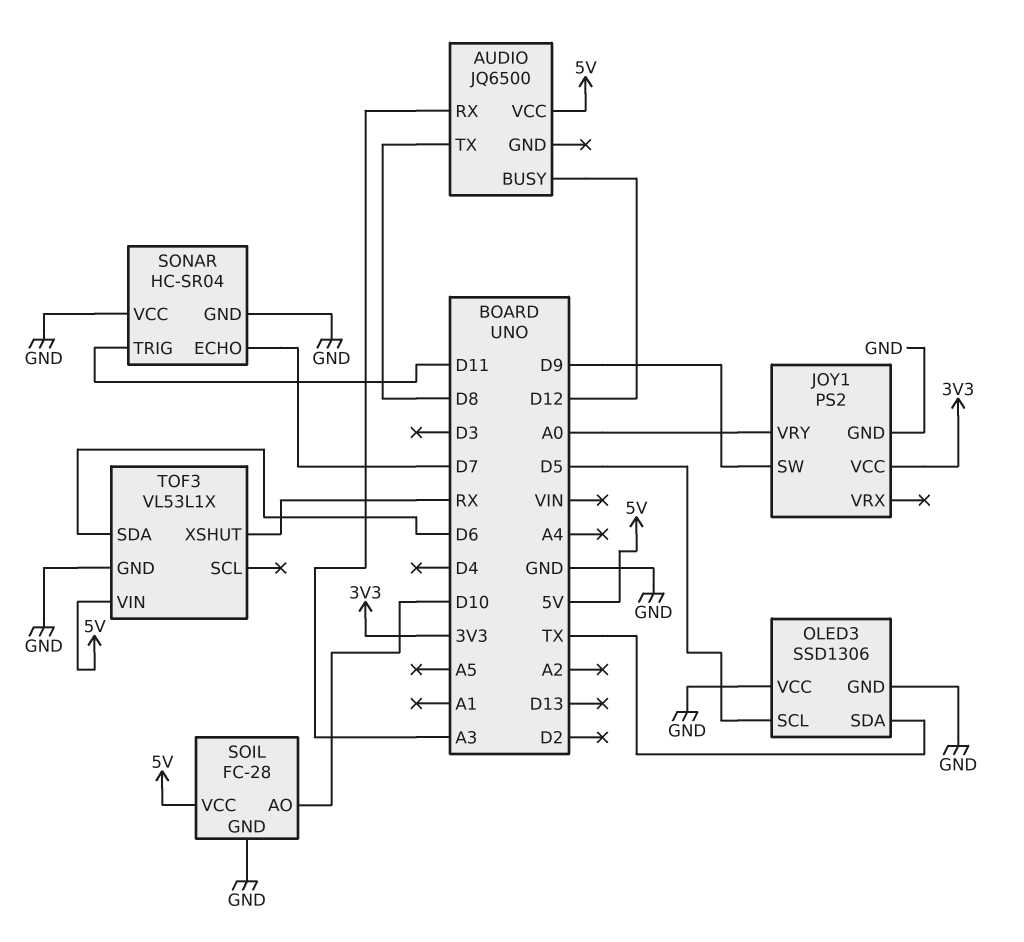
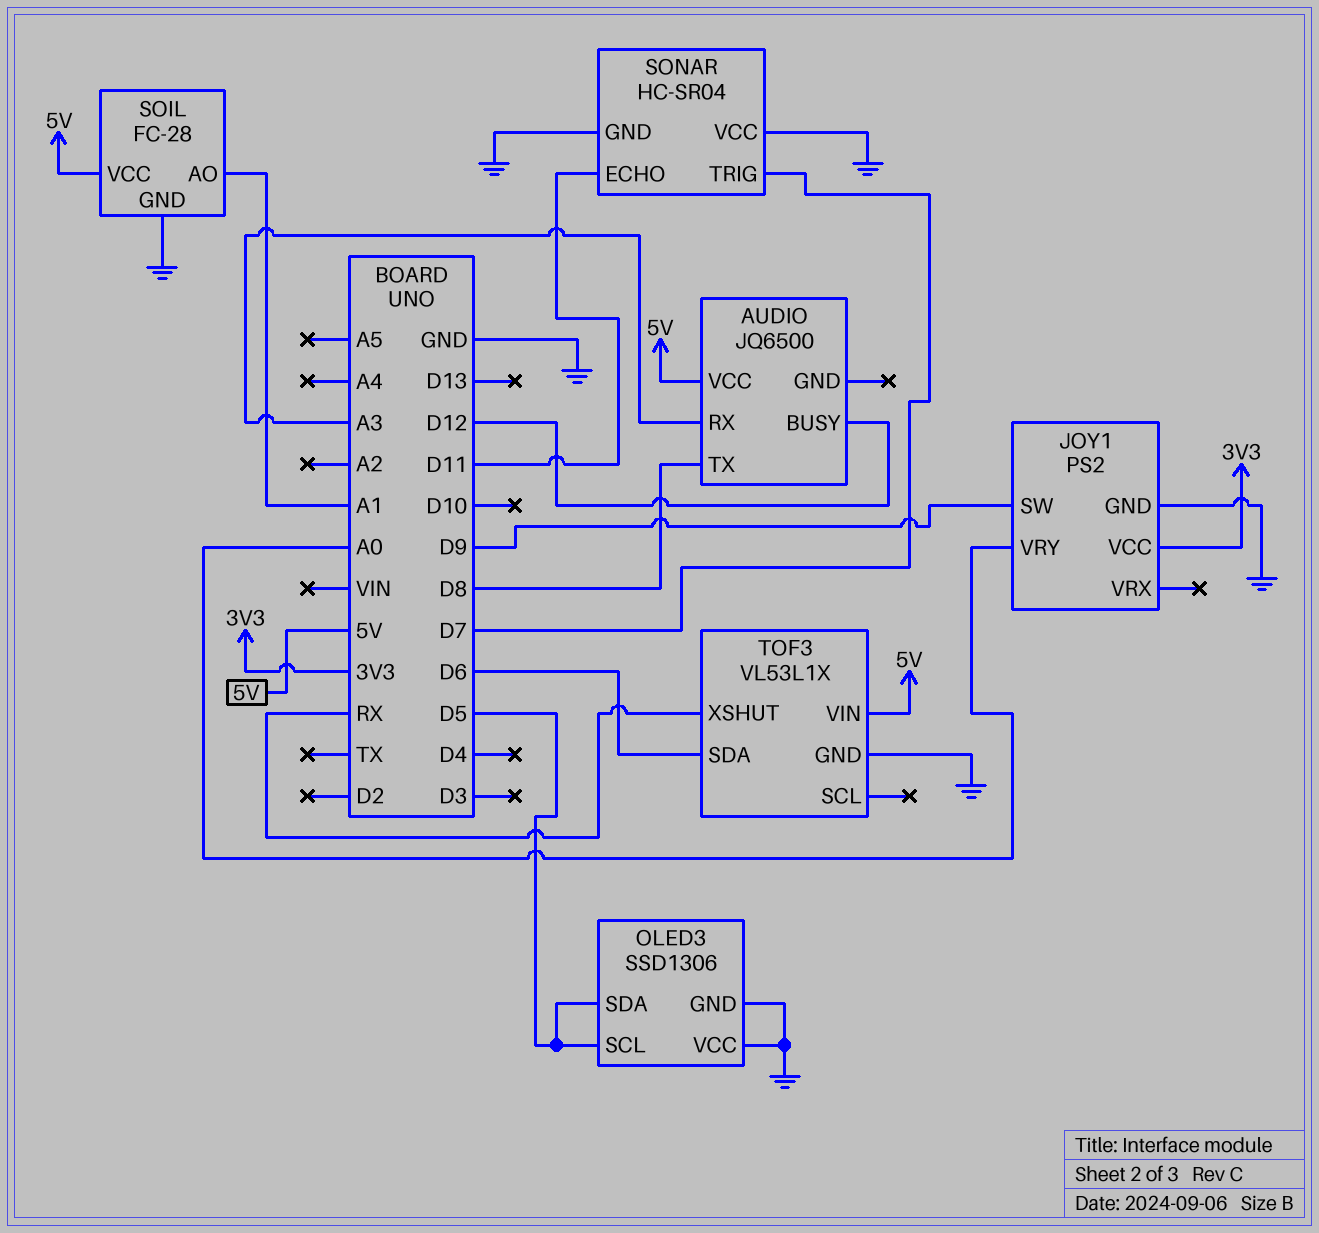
OLED3 pin SDA: TX -> D5
SOIL pin AO: D10 -> A1
SONAR pin ECHO: D7 -> D11
SONAR pin TRIG: D11 -> D7

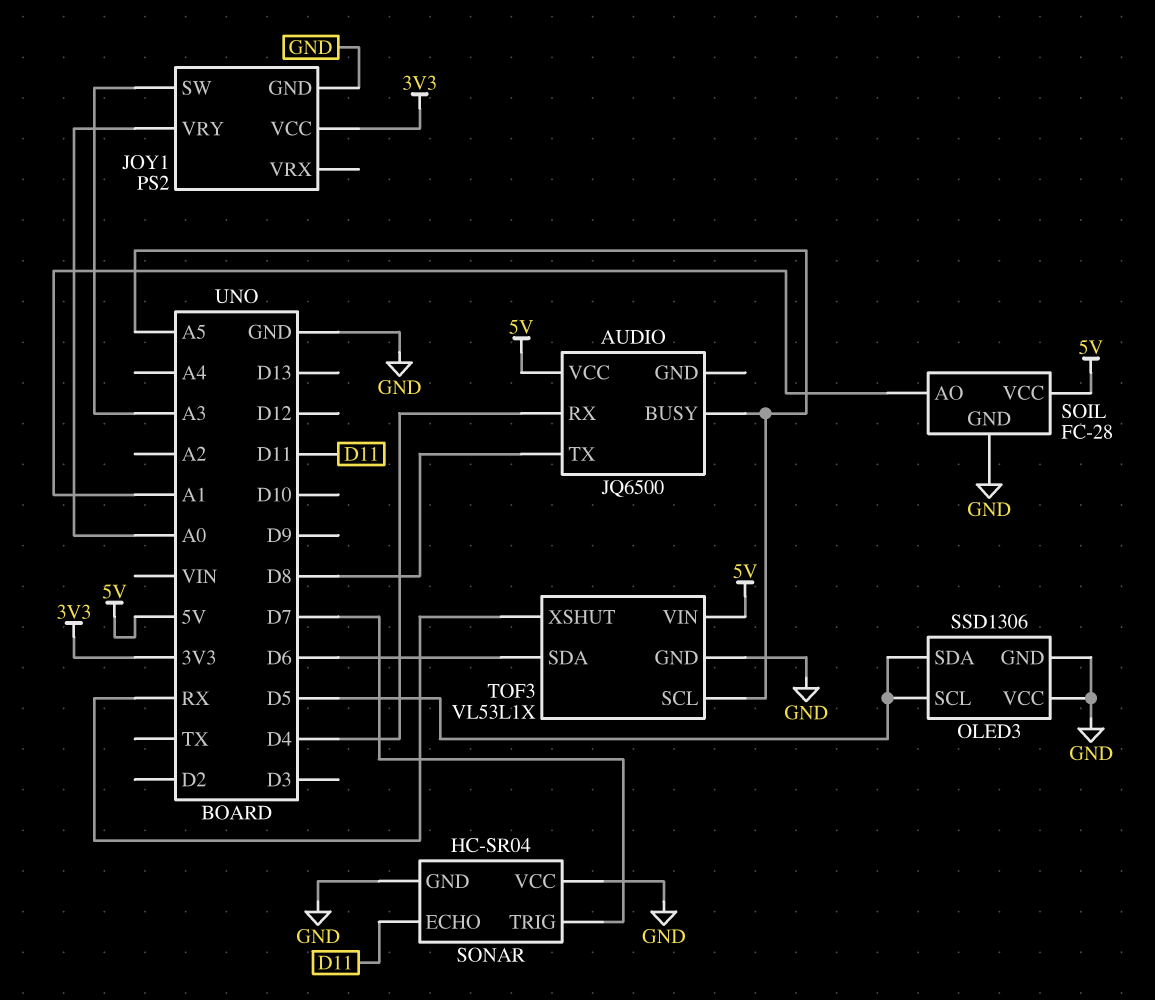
AUDIO pin BUSY: D12 -> A5
AUDIO pin RX: A3 -> D4
JOY1 pin SW: D9 -> A3
TOF3 pin SCL: none -> A5

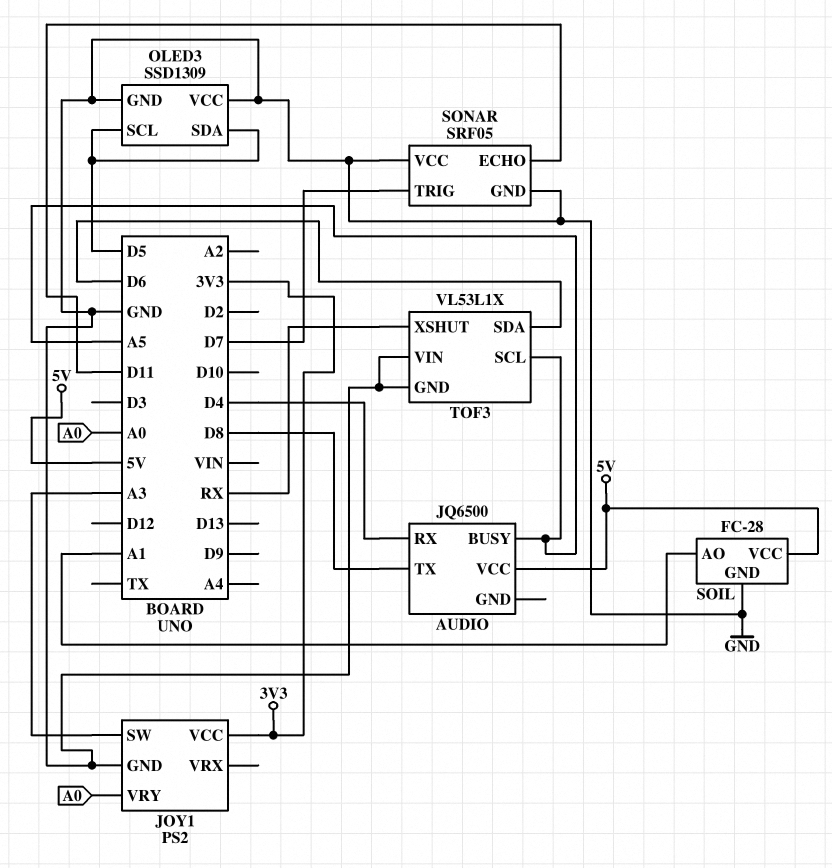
OLED3: SSD1306 -> SSD1309
SONAR: HC-SR04 -> SRF05
TOF3 pin VIN: 5V -> GND

